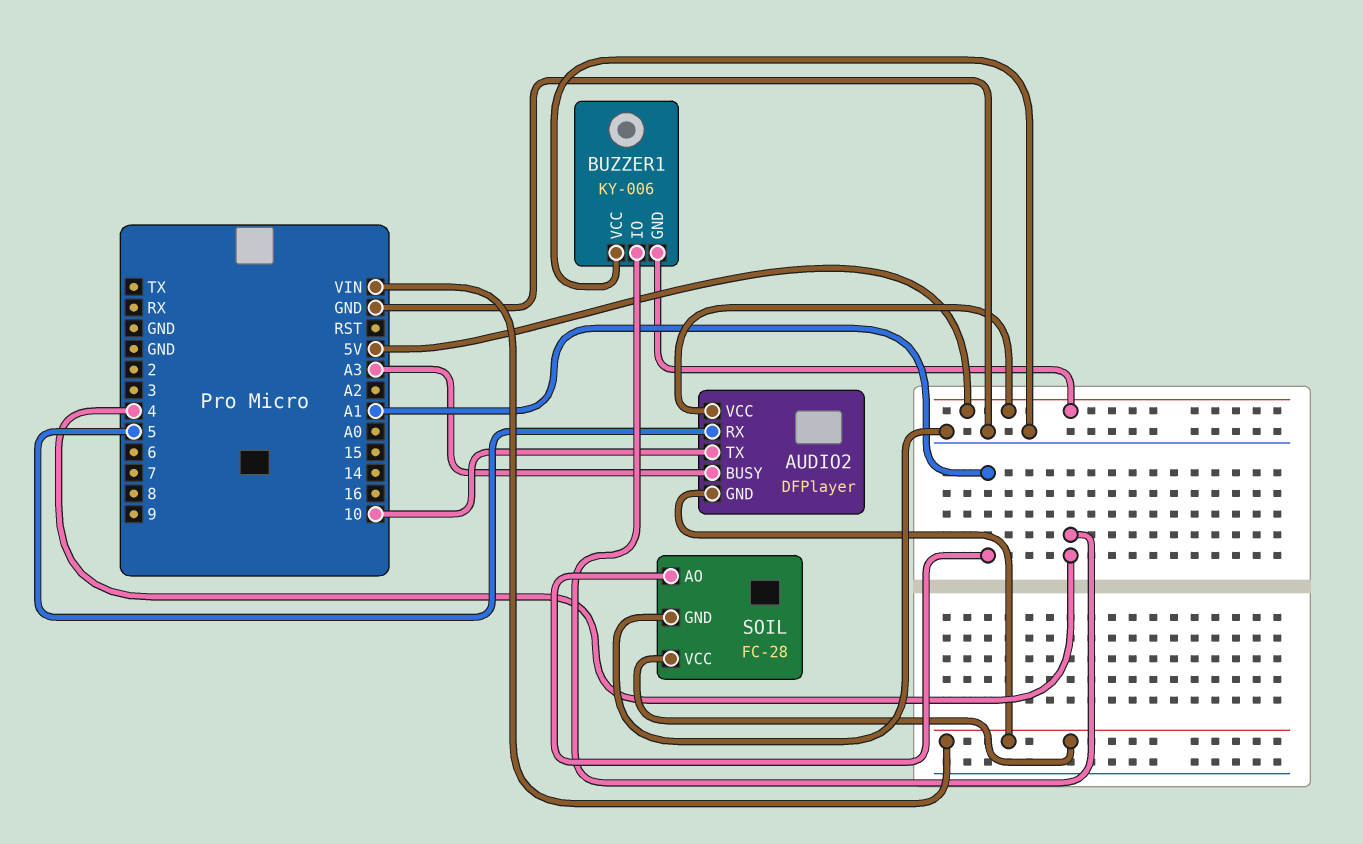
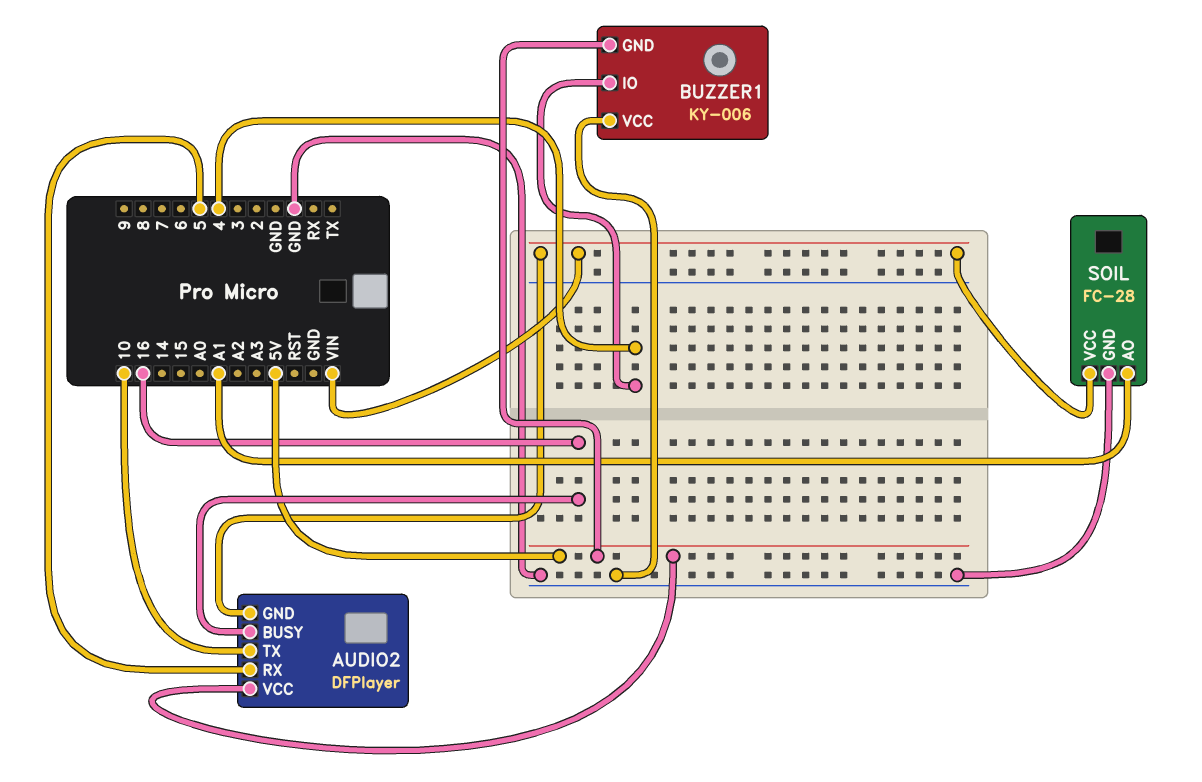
AUDIO2 pin BUSY: A3 -> 16

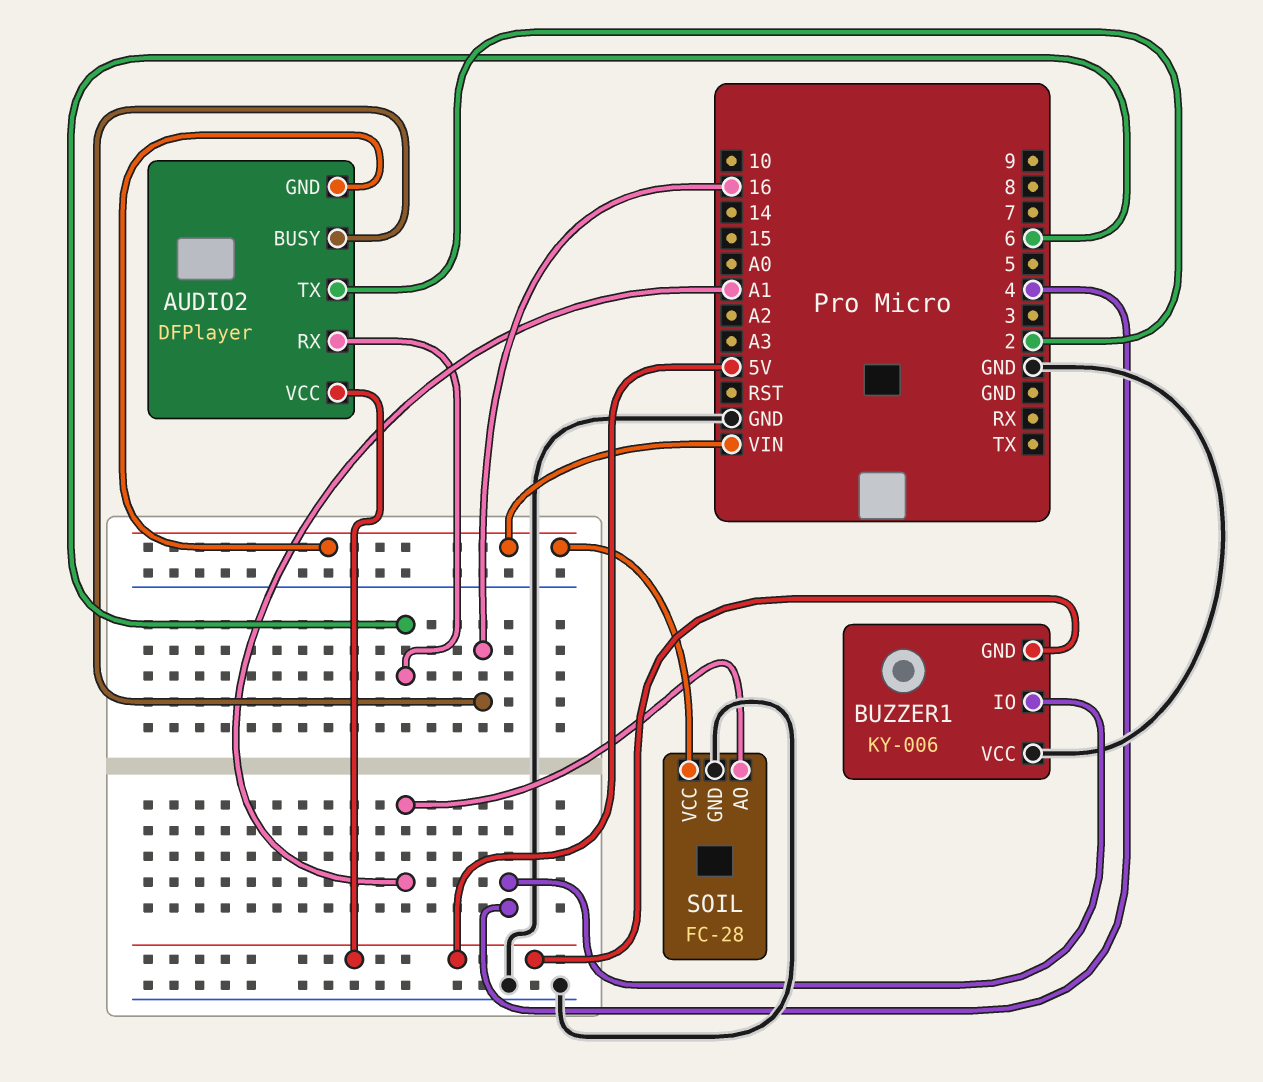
AUDIO2 pin RX: 5 -> 6
AUDIO2 pin TX: 10 -> 2

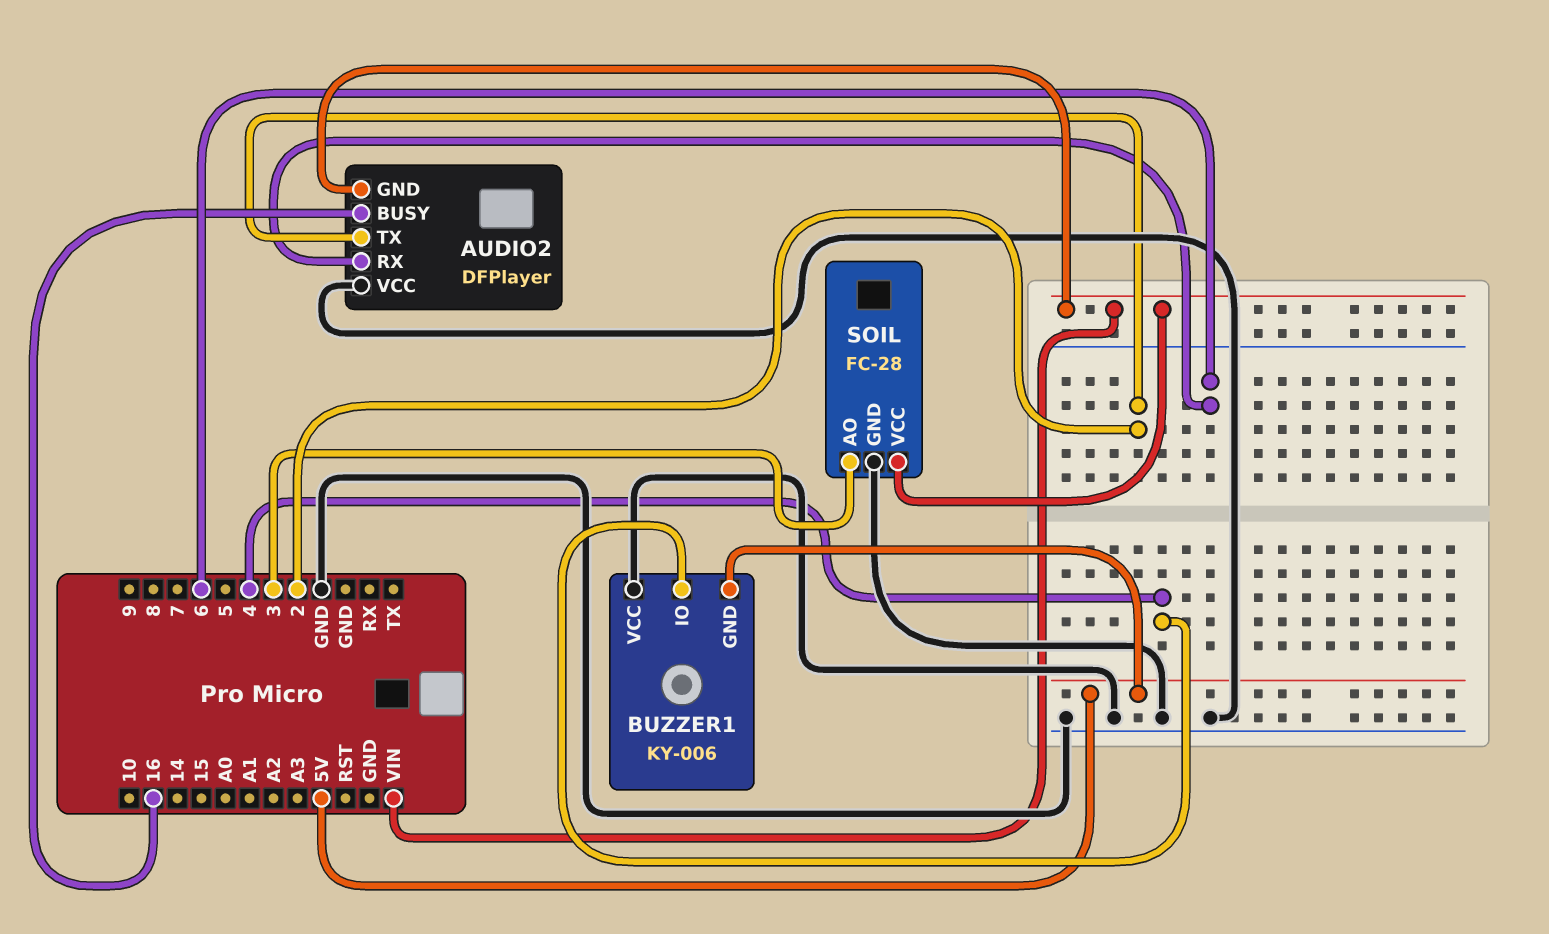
AUDIO2 pin VCC: 5V -> GND
SOIL pin AO: A1 -> 3

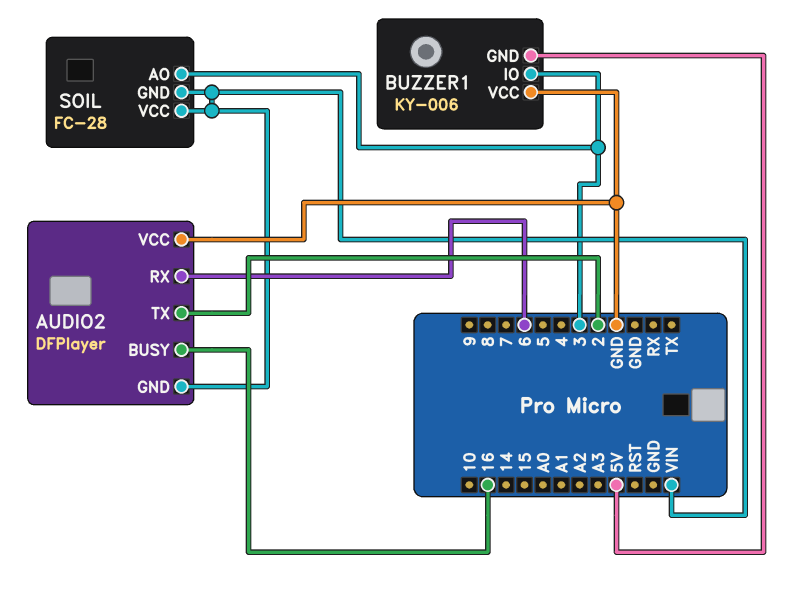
BUZZER1 pin IO: 4 -> 3
SOIL pin GND: GND -> VIN

